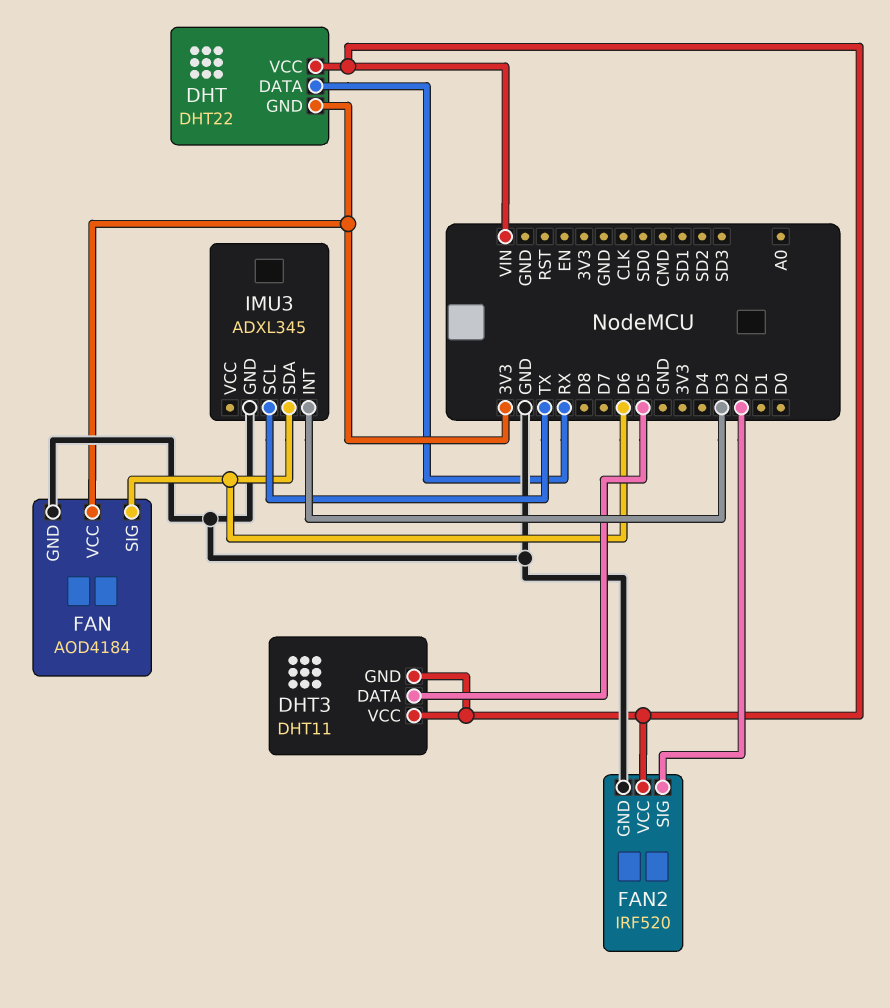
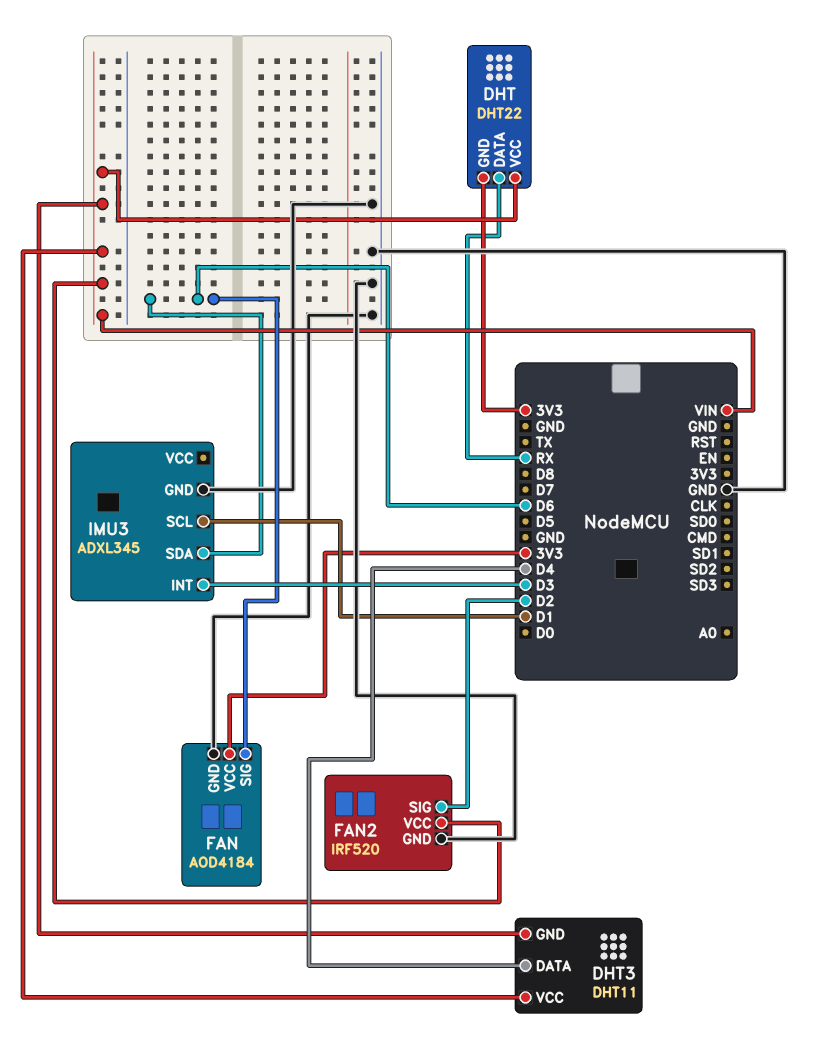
DHT3 pin DATA: D5 -> D4
IMU3 pin SCL: TX -> D1

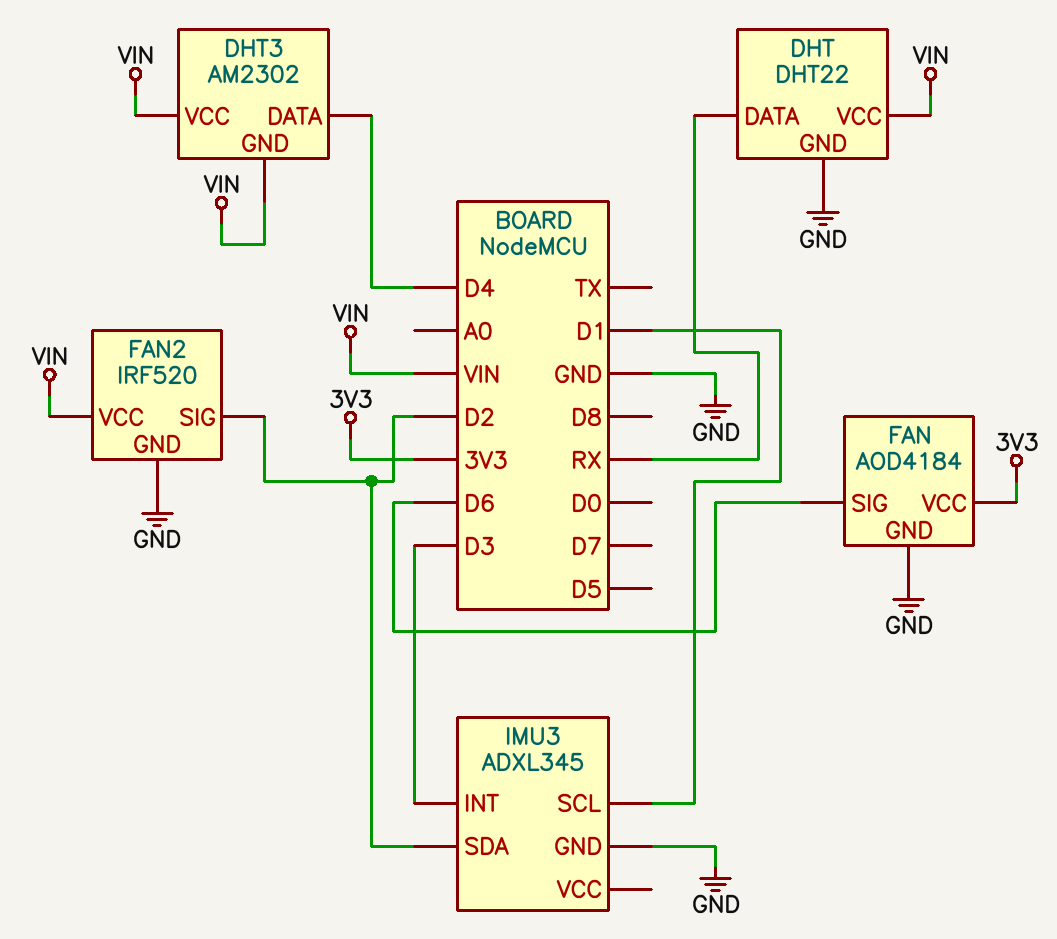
DHT pin GND: 3V3 -> GND
DHT3: DHT11 -> AM2302
IMU3 pin SDA: D6 -> D2

